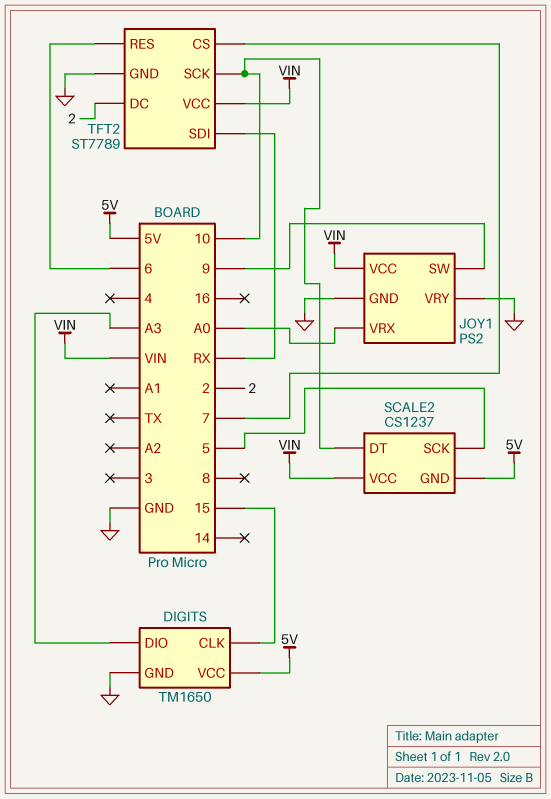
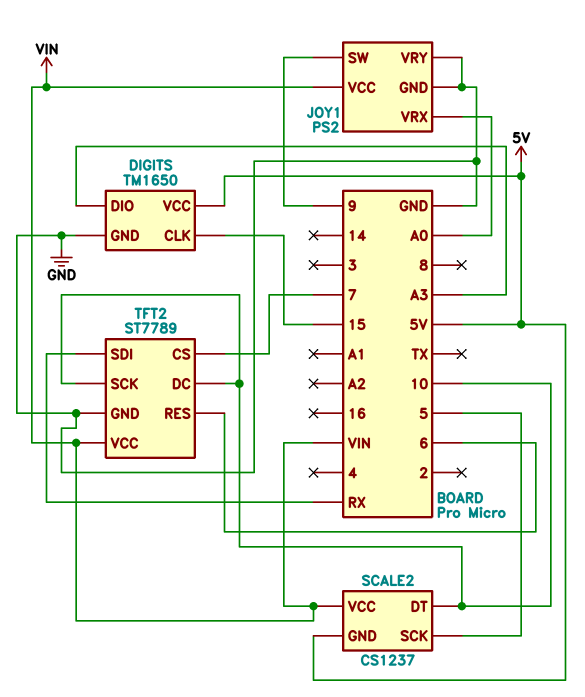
TFT2 pin DC: 2 -> 10

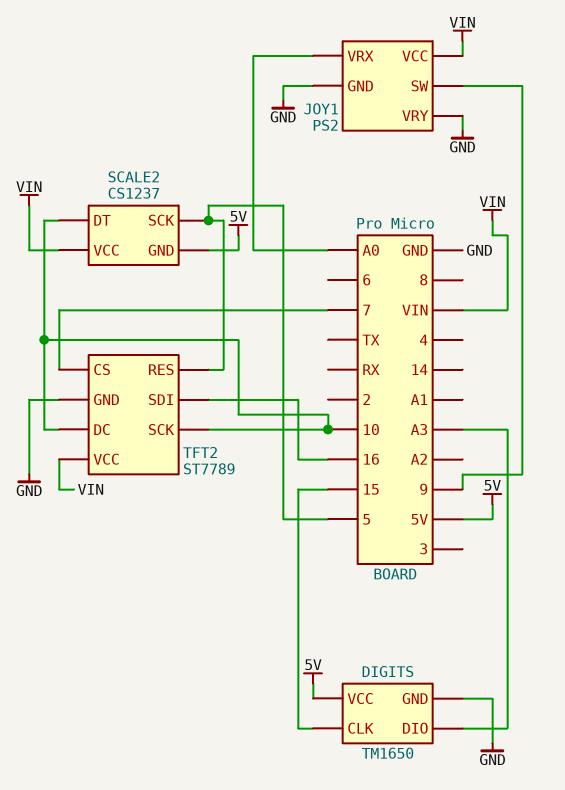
TFT2 pin RES: 6 -> 5
TFT2 pin SDI: RX -> 16

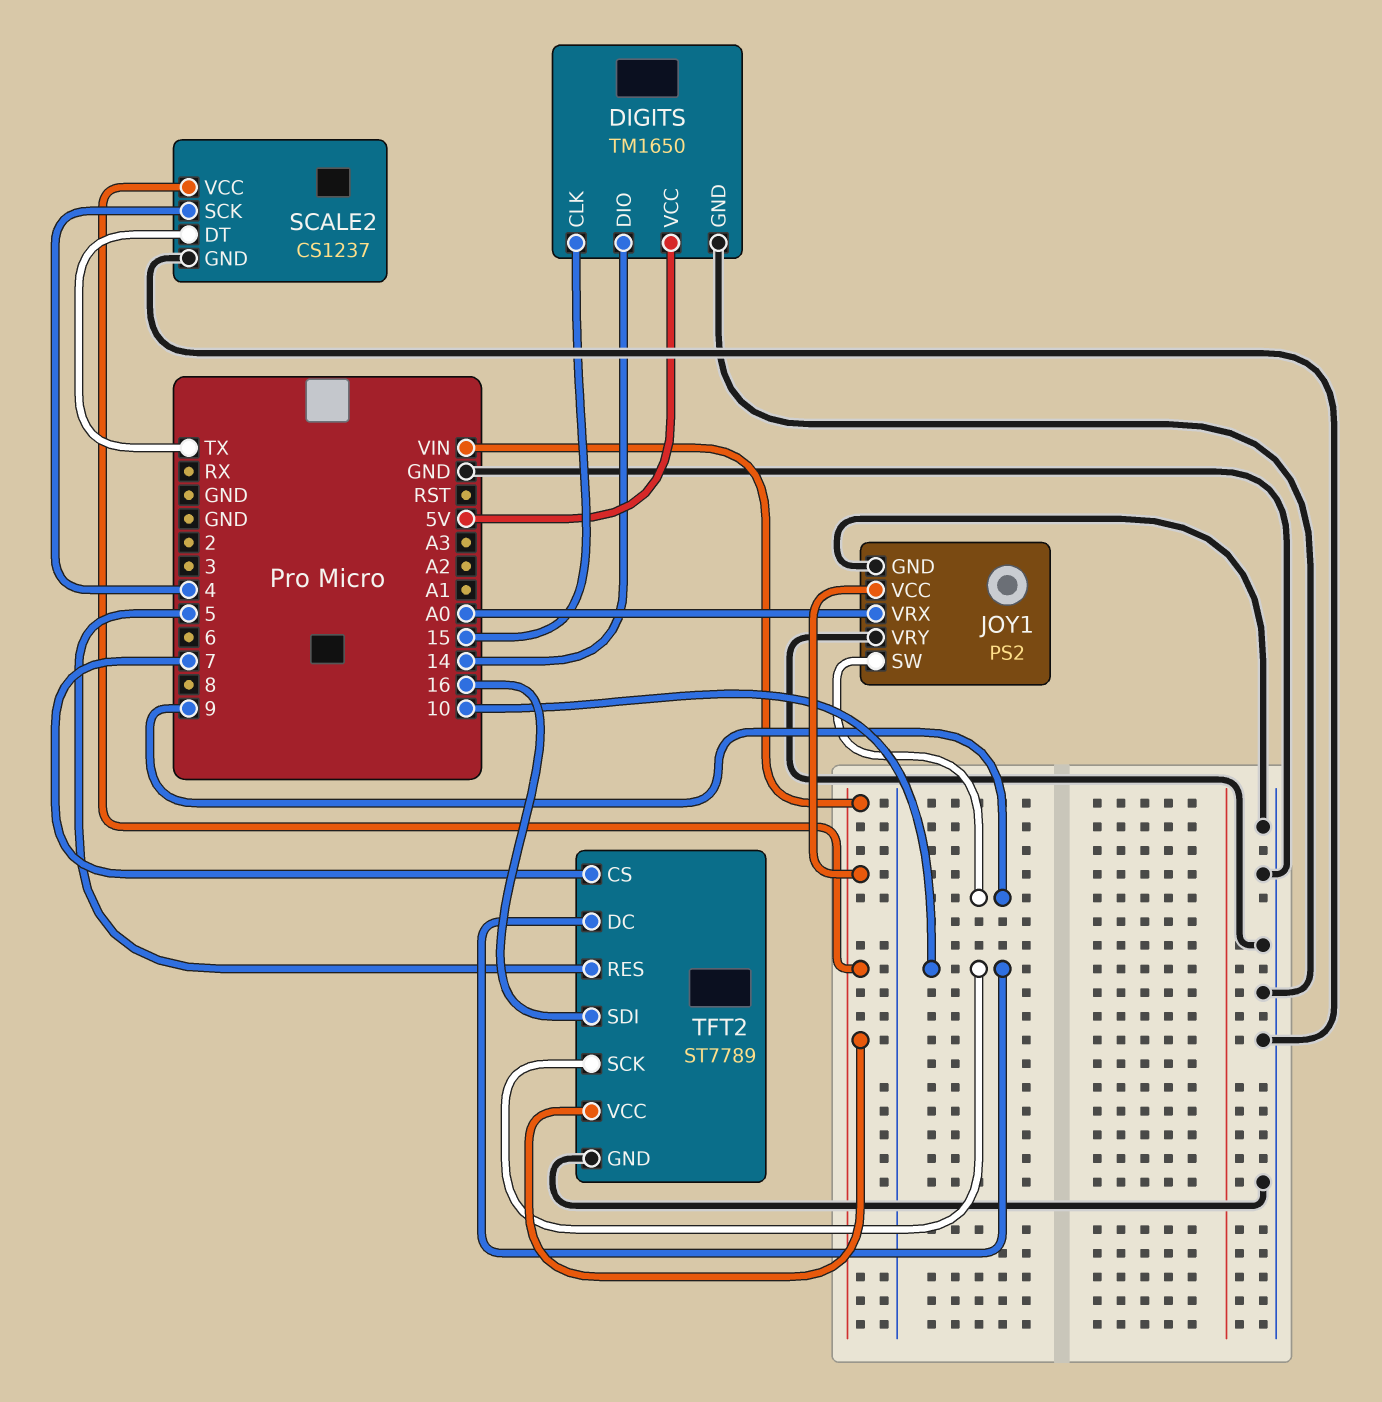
DIGITS pin DIO: A3 -> 14
SCALE2 pin DT: 10 -> TX
SCALE2 pin GND: 5V -> GND
SCALE2 pin SCK: 5 -> 4

